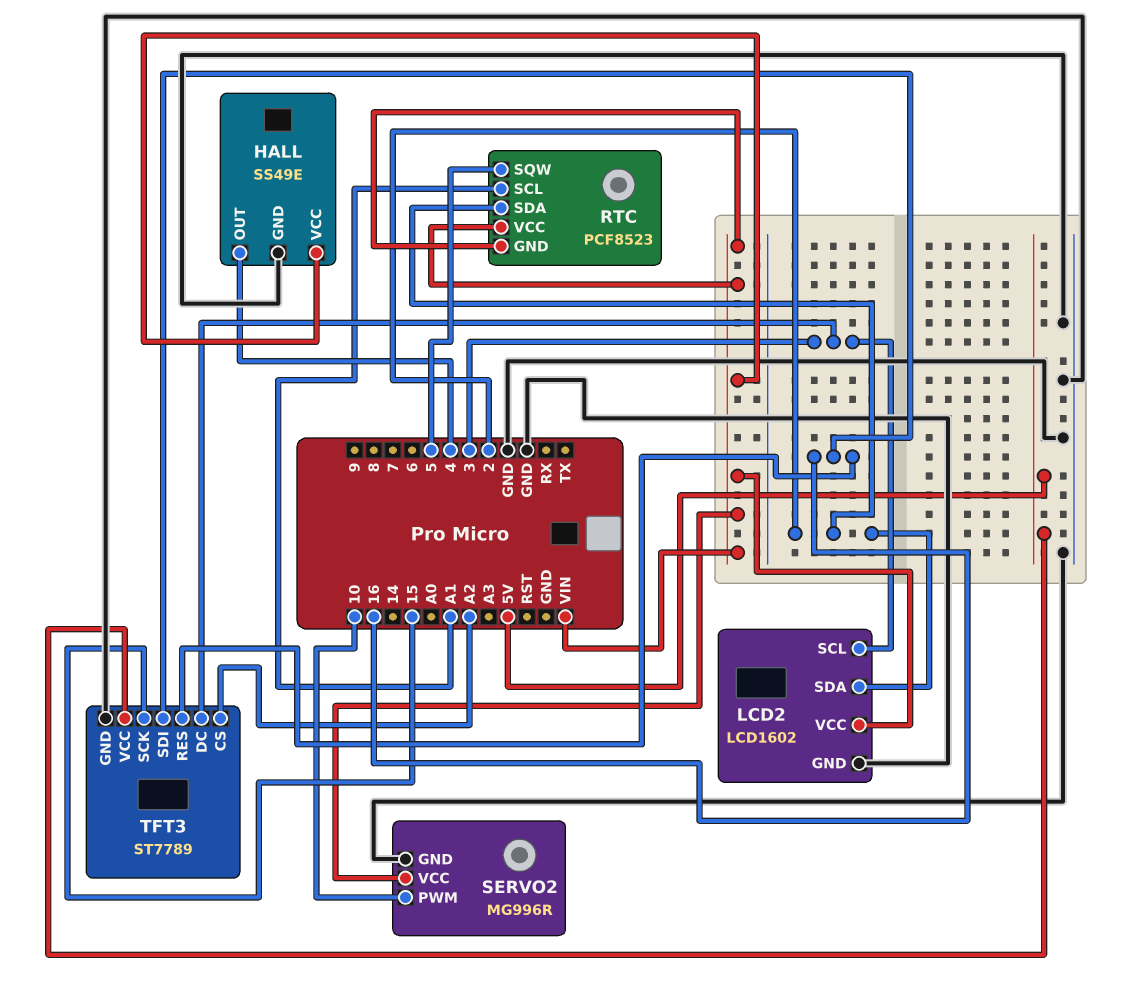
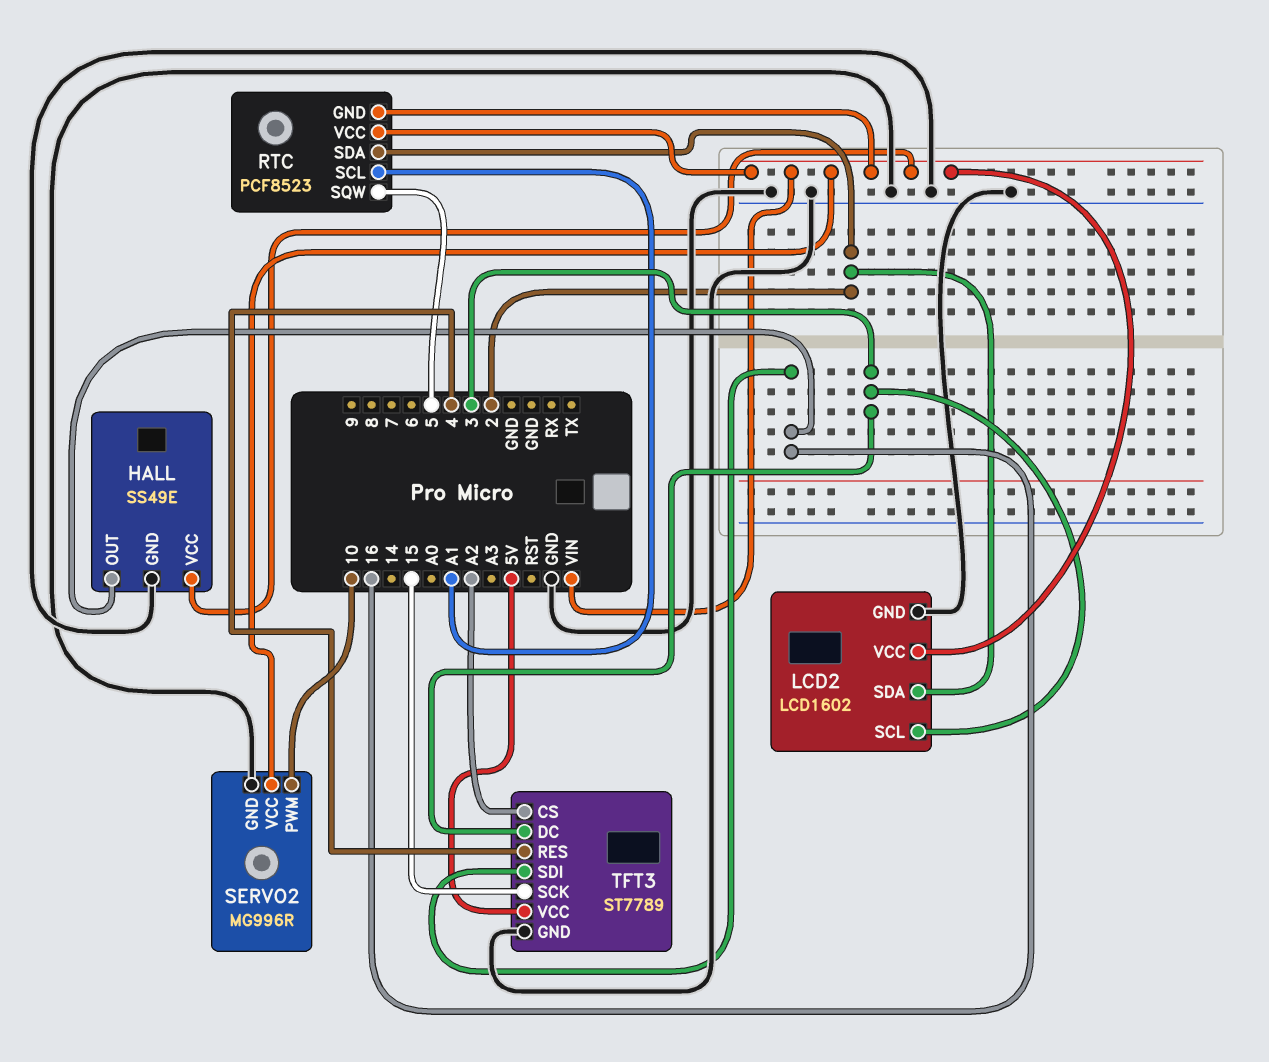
HALL pin OUT: 4 -> 16
TFT3 pin RES: 16 -> 4

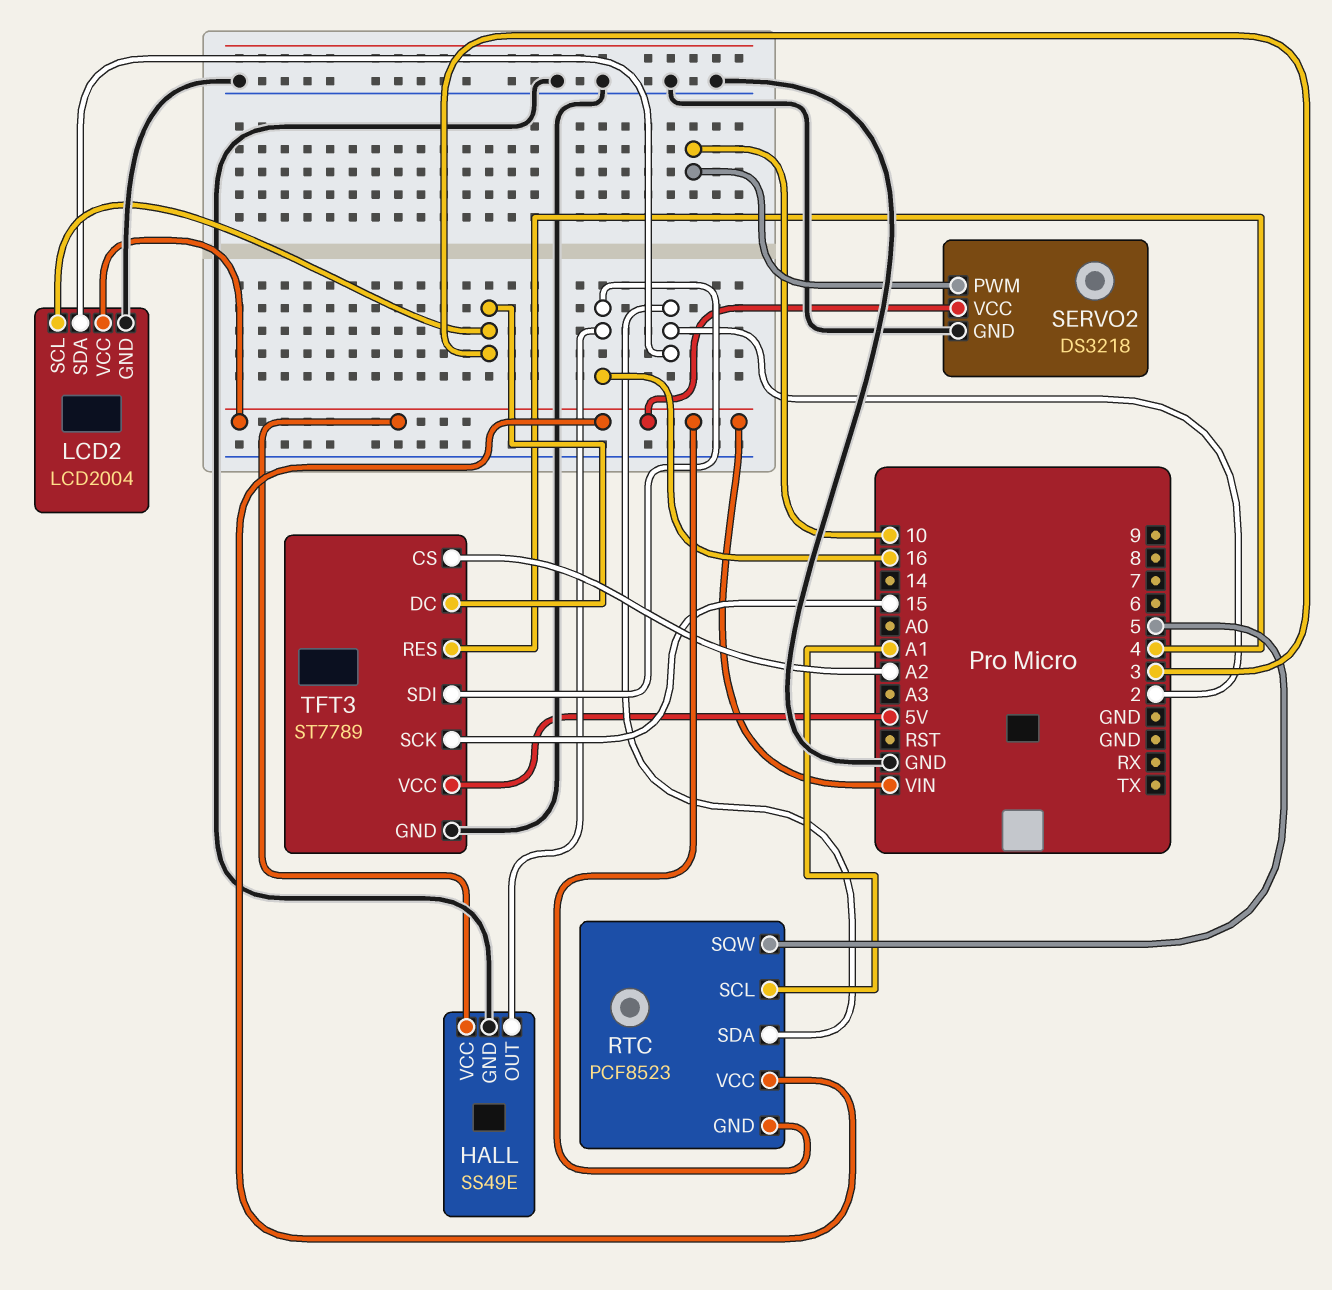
LCD2: LCD1602 -> LCD2004
SERVO2: MG996R -> DS3218

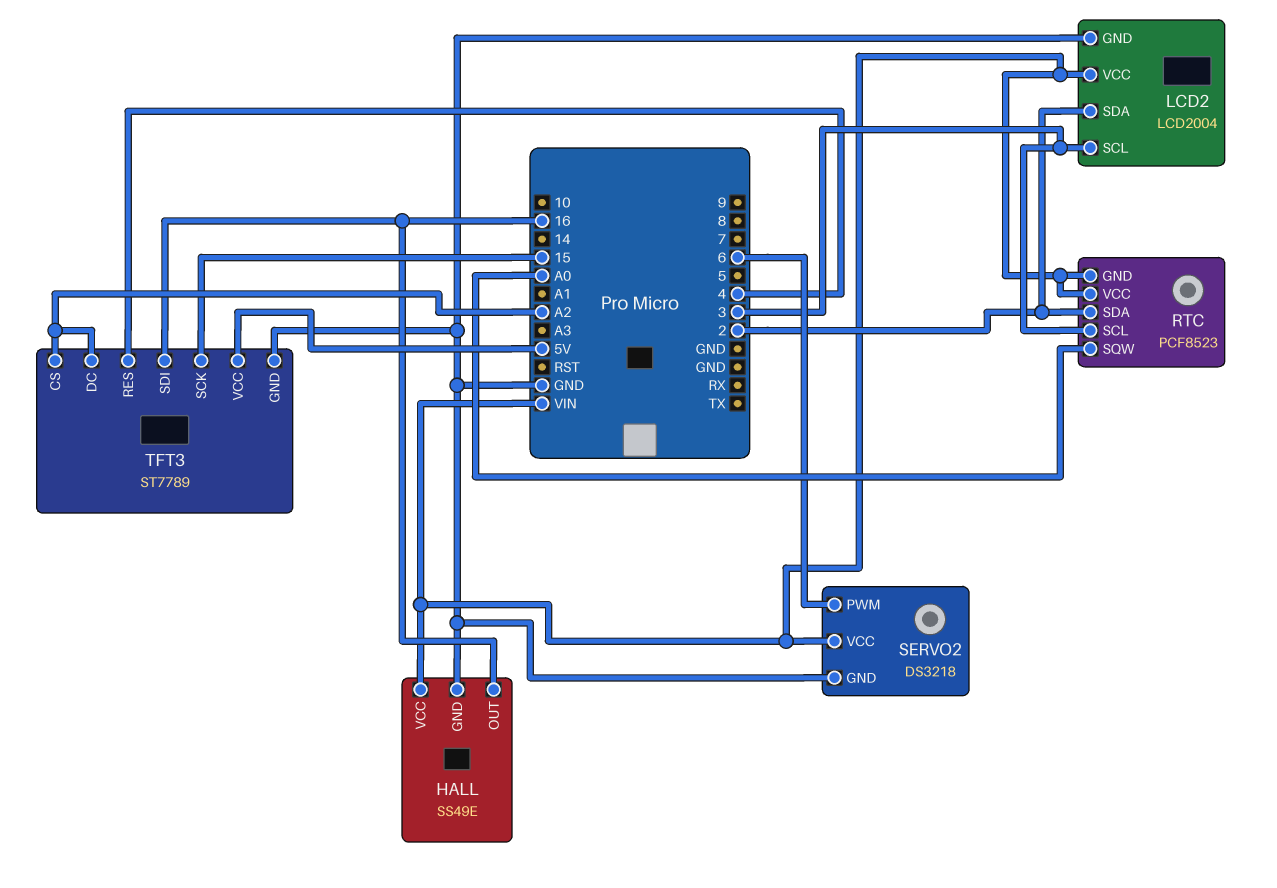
RTC pin SCL: A1 -> 3
RTC pin SQW: 5 -> A0
SERVO2 pin PWM: 10 -> 6
TFT3 pin DC: 3 -> A2

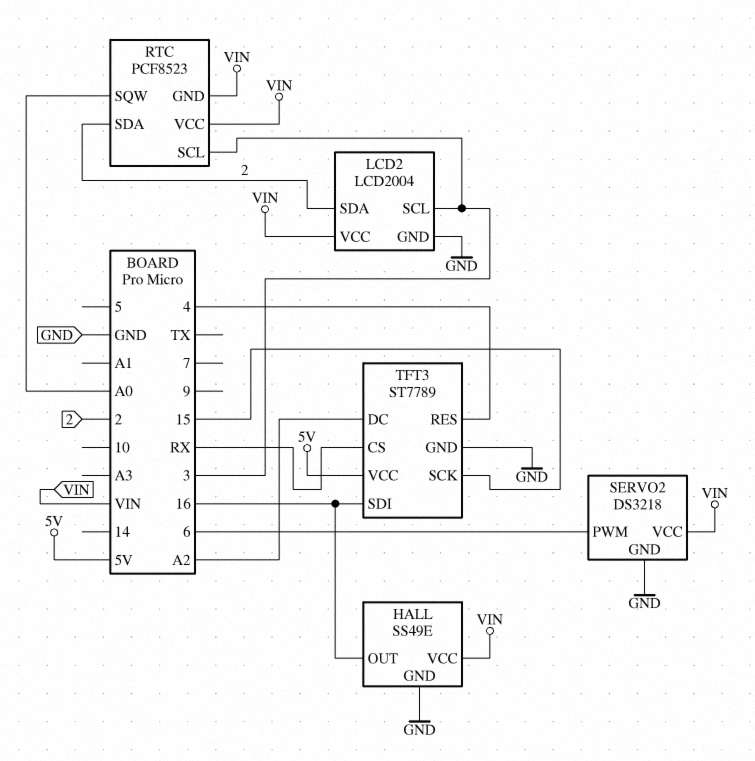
TFT3 pin CS: A2 -> RX

